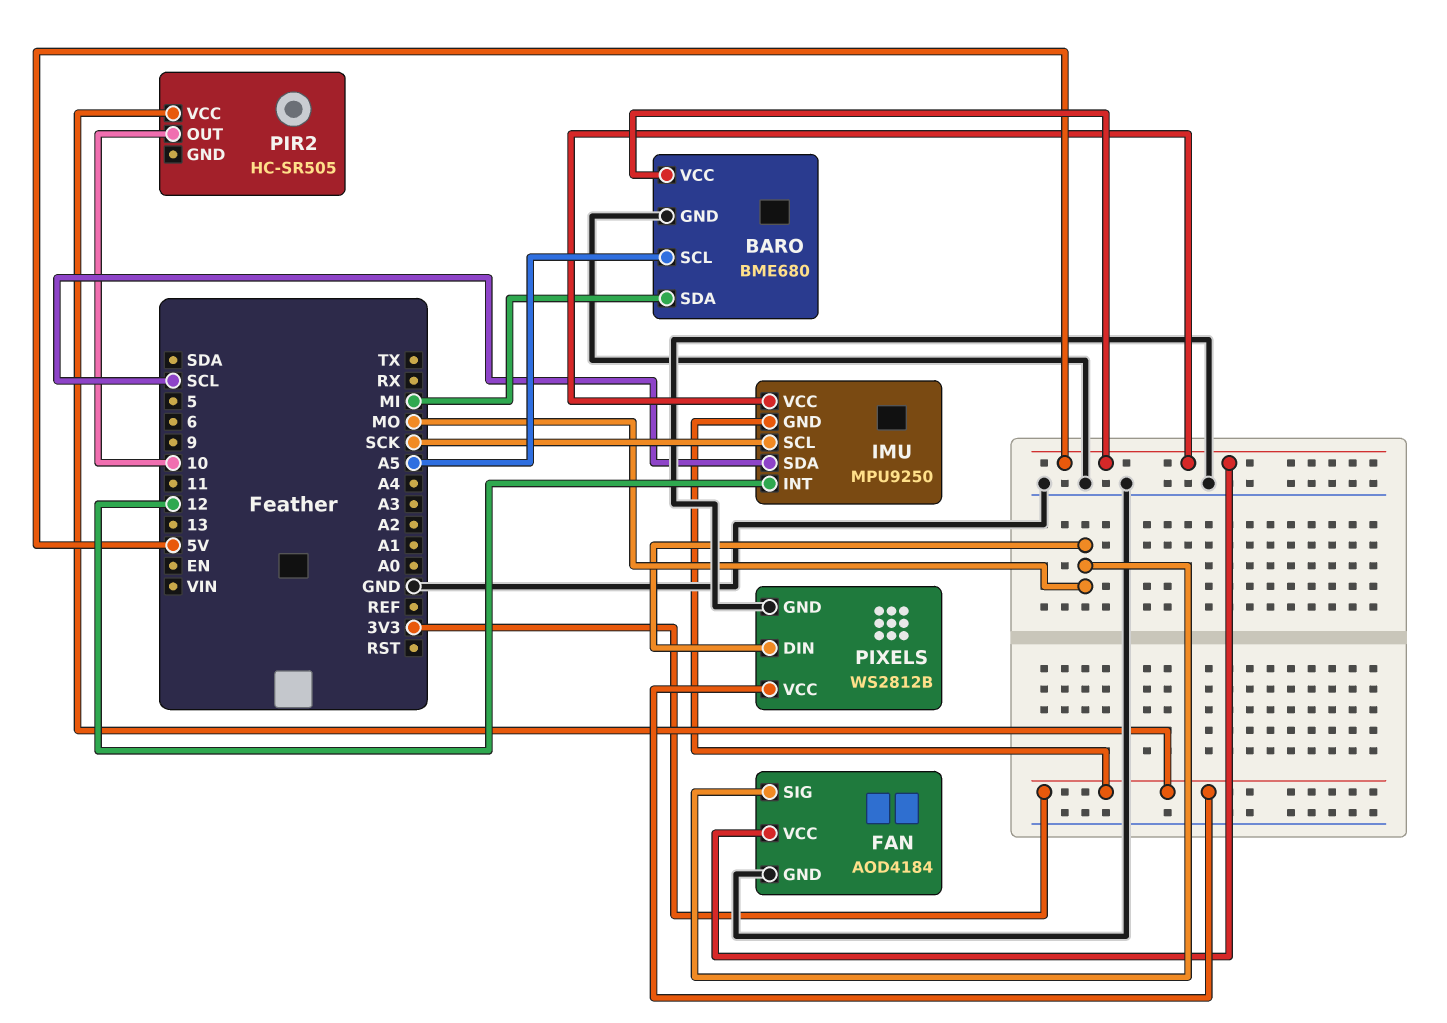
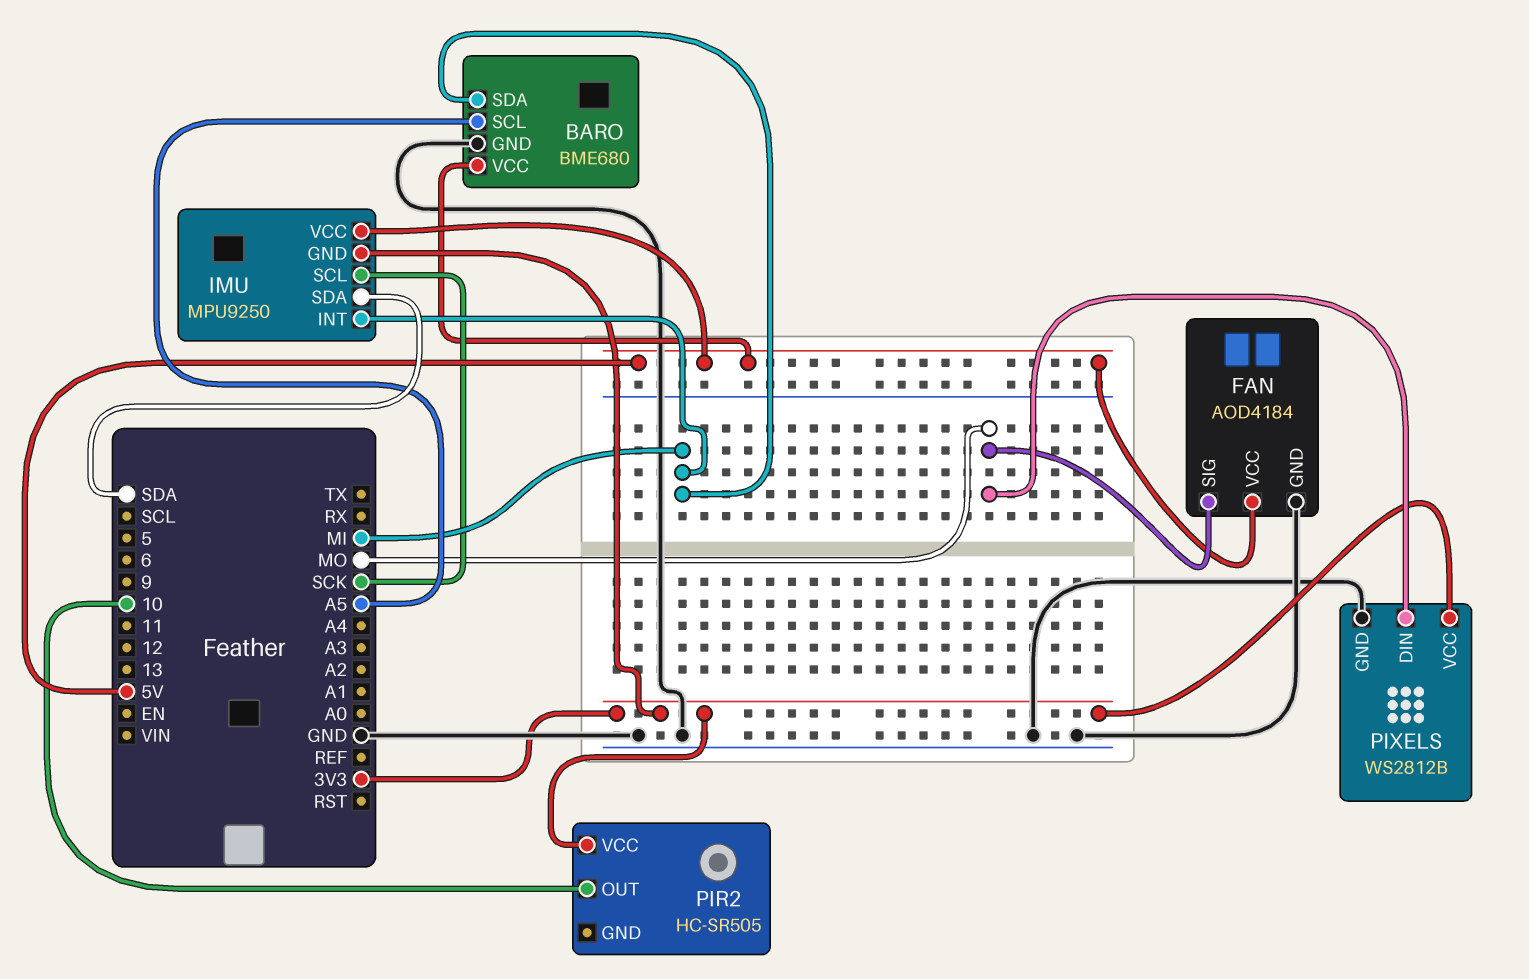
IMU pin INT: 12 -> MI
IMU pin SDA: SCL -> SDA

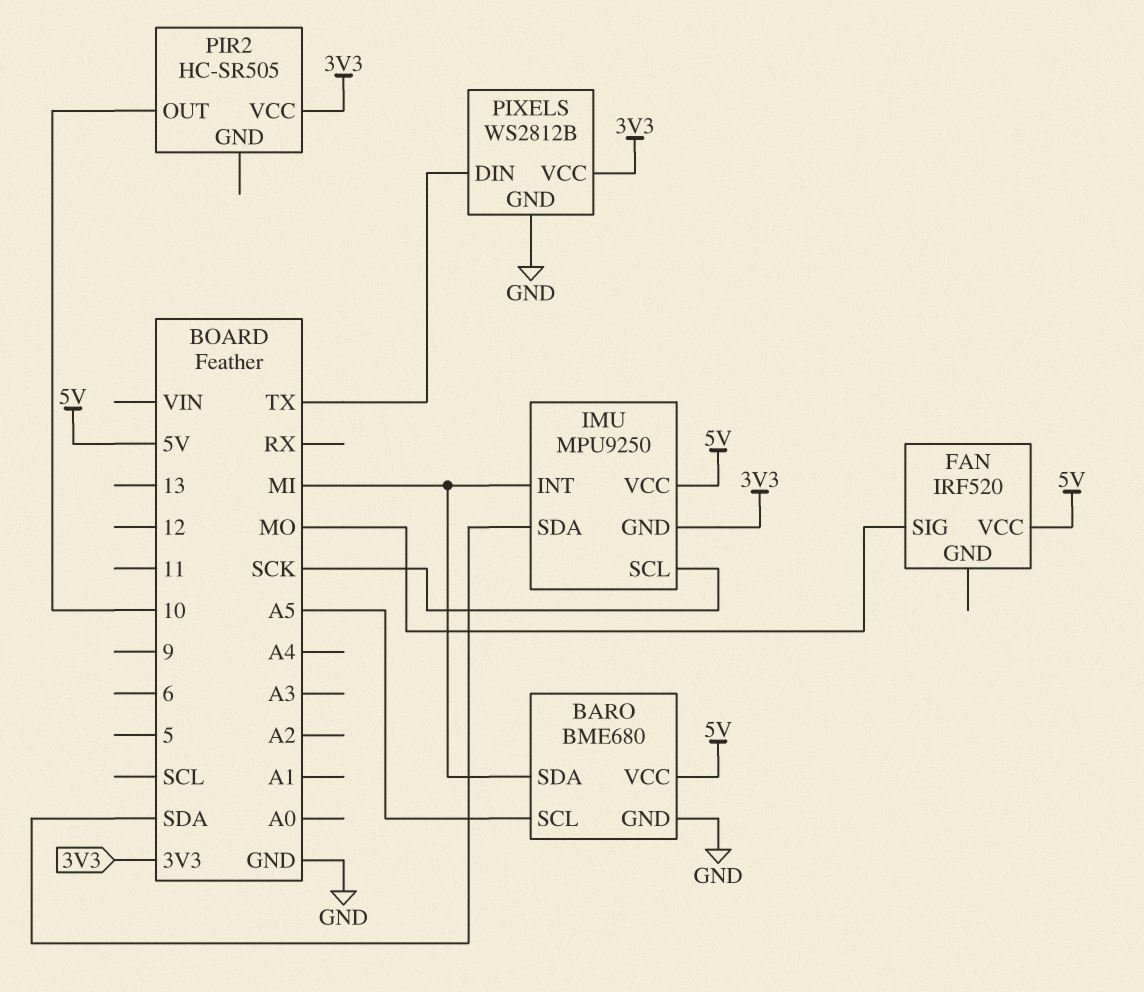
FAN: AOD4184 -> IRF520
FAN pin GND: GND -> none
PIXELS pin DIN: MO -> TX

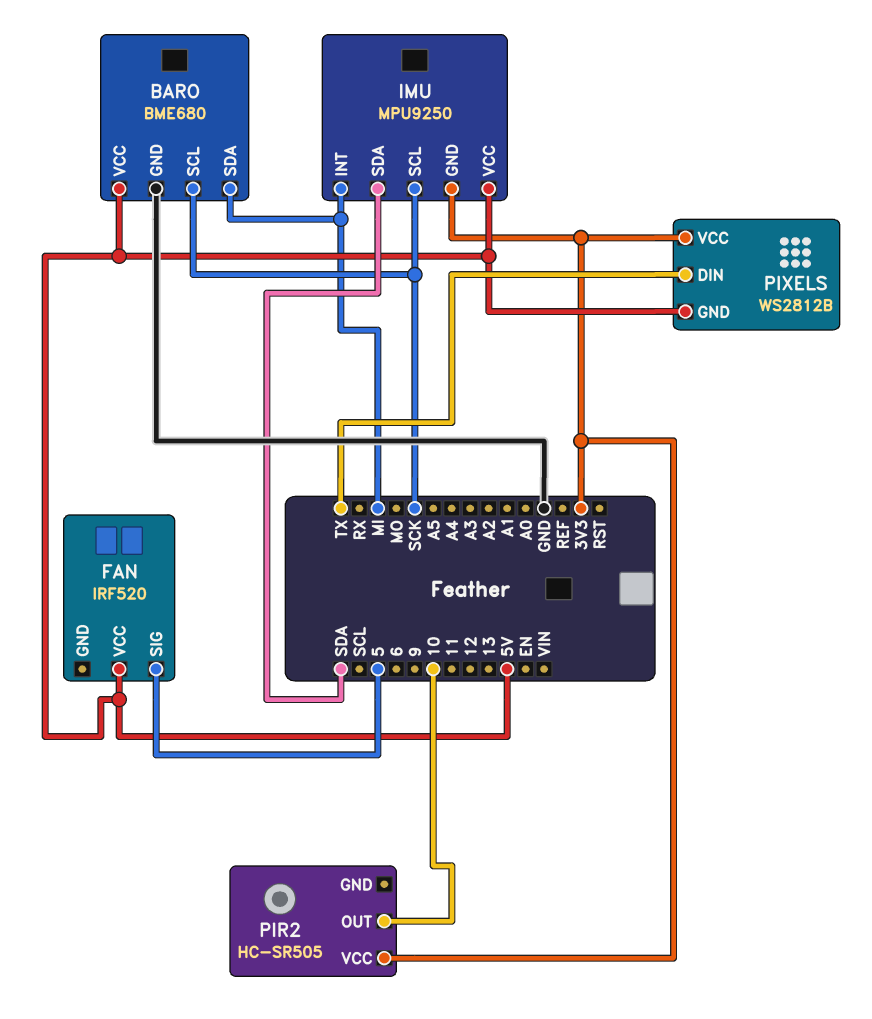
BARO pin SCL: A5 -> SCK
FAN pin SIG: MO -> 5
PIXELS pin GND: GND -> 5V

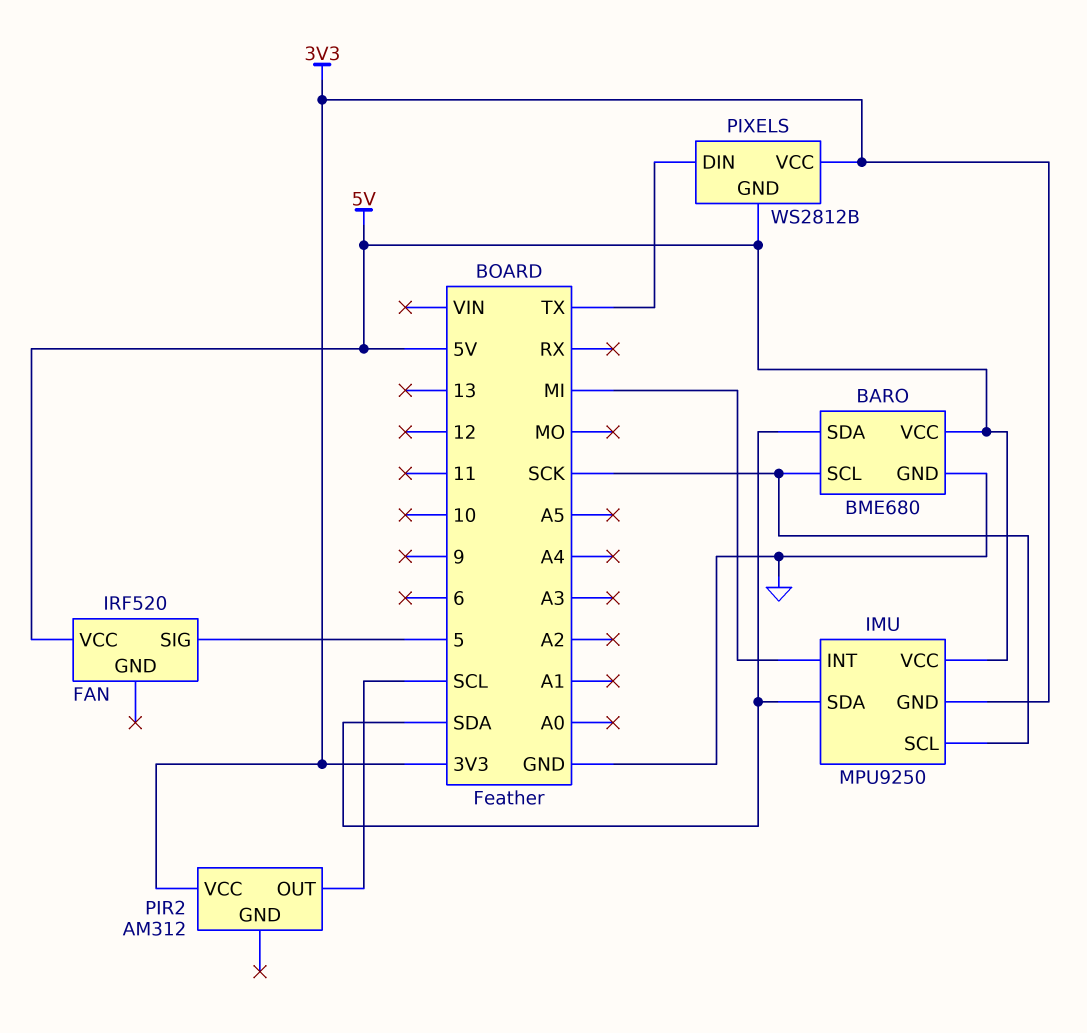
BARO pin SDA: MI -> SDA
PIR2: HC-SR505 -> AM312
PIR2 pin OUT: 10 -> SCL

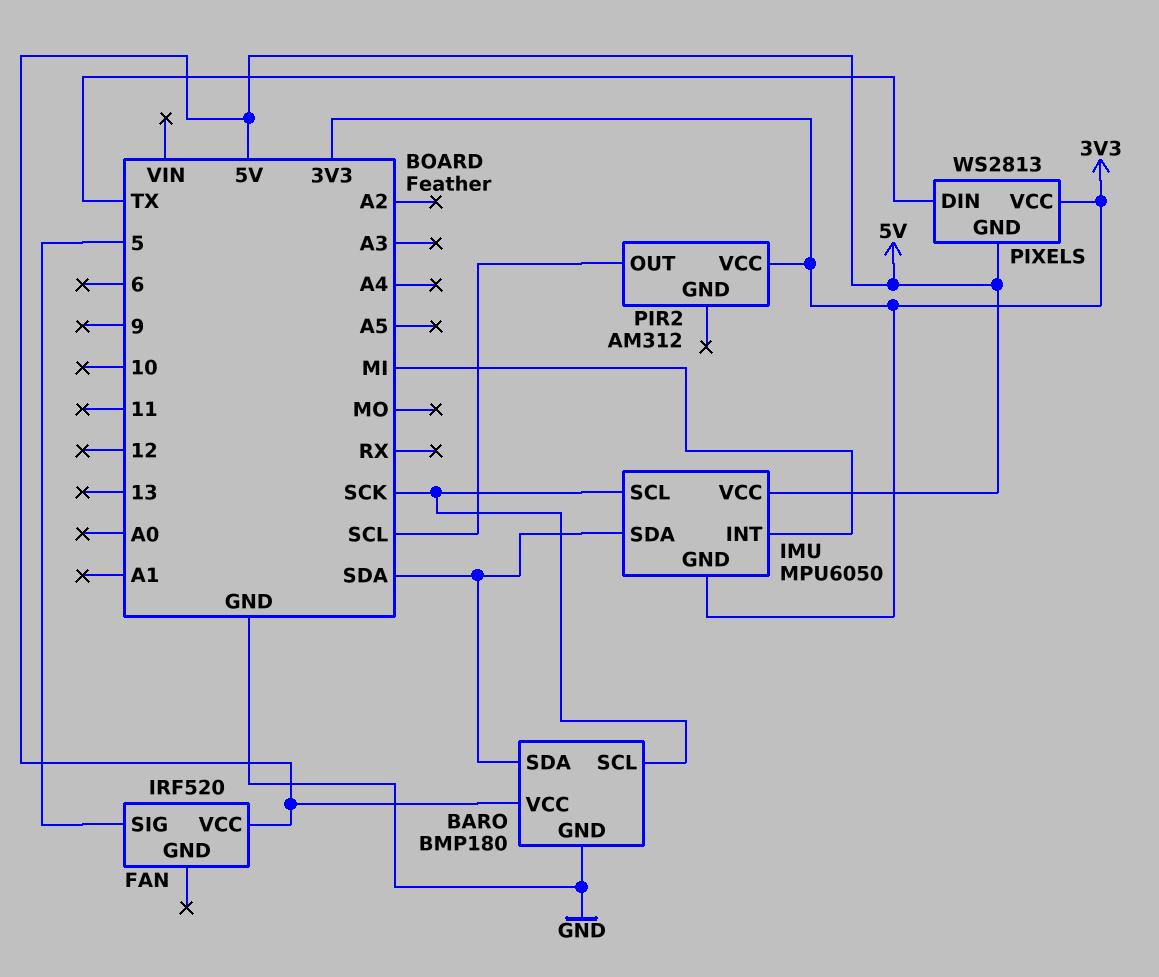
BARO: BME680 -> BMP180
IMU: MPU9250 -> MPU6050
PIXELS: WS2812B -> WS2813

